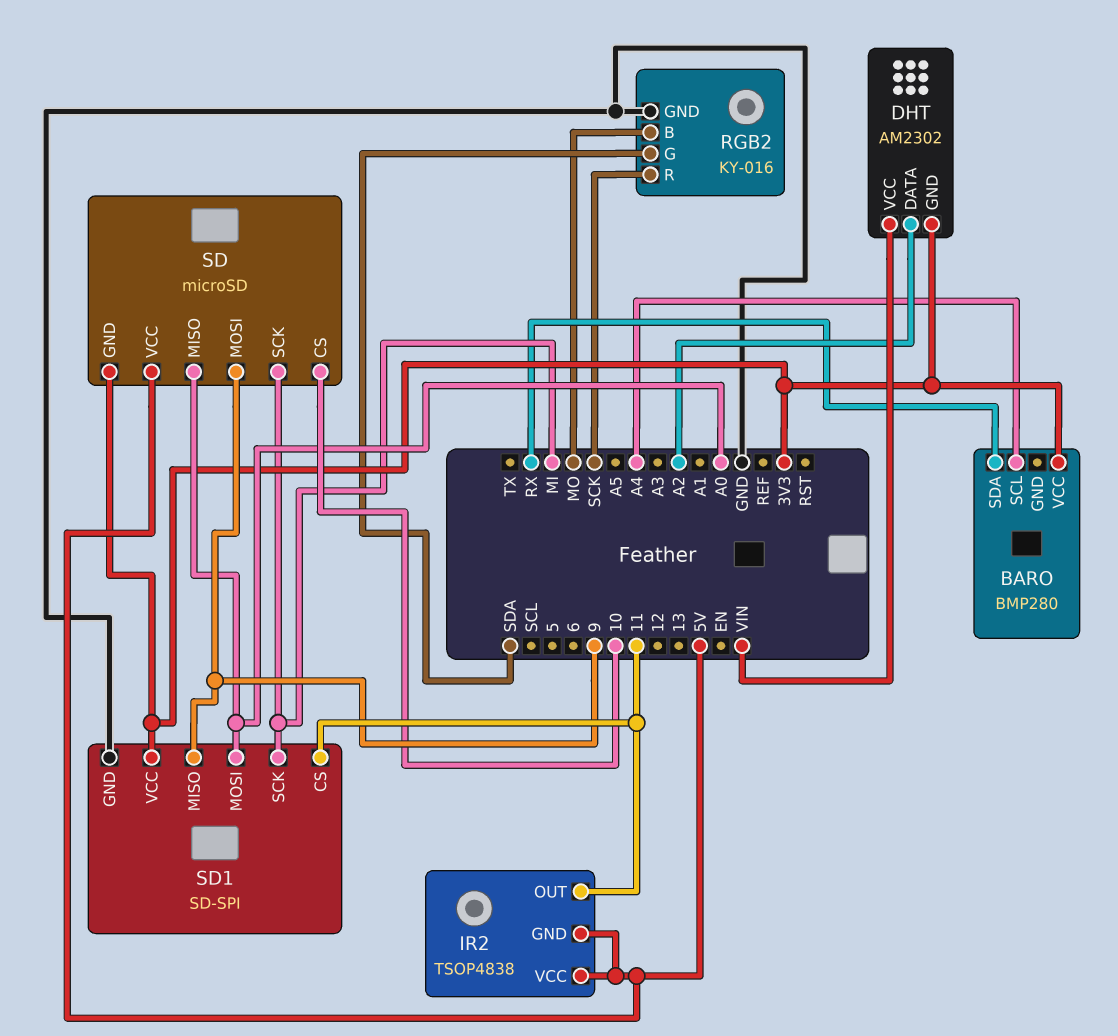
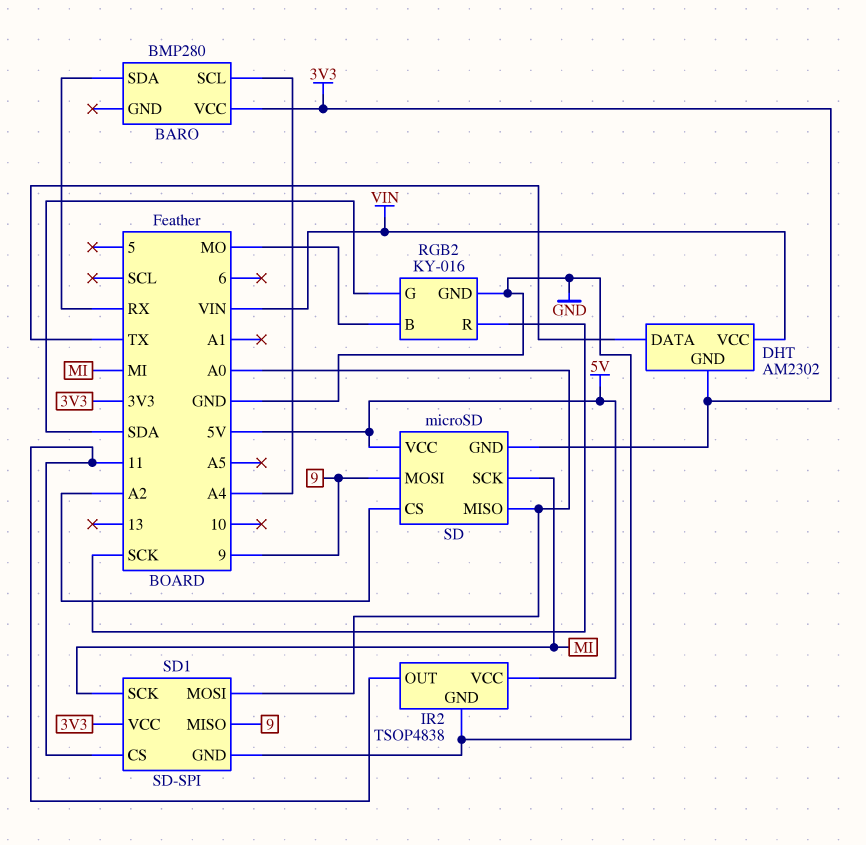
DHT pin DATA: A2 -> TX
IR2 pin GND: 5V -> GND
SD pin CS: 10 -> A2

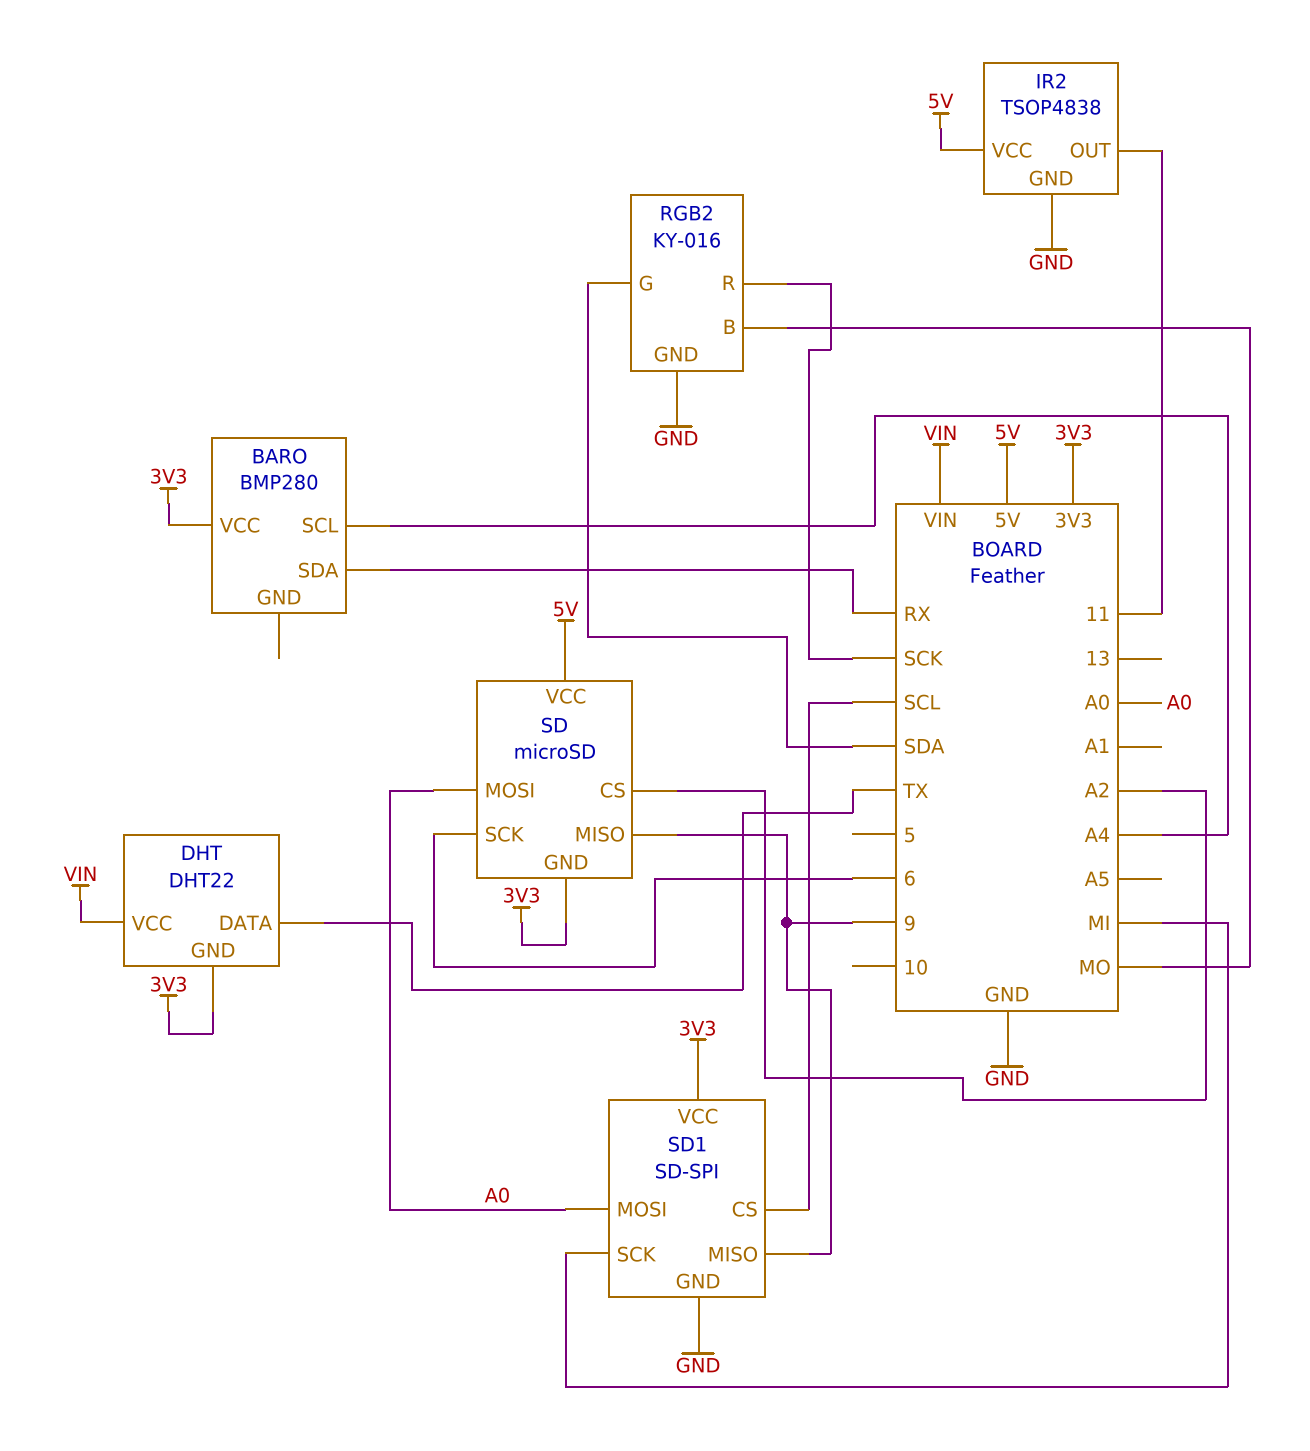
DHT: AM2302 -> DHT22
SD pin MISO: A0 -> 9
SD pin MOSI: 9 -> A0
SD pin SCK: MI -> 6
SD1 pin CS: 11 -> SCL

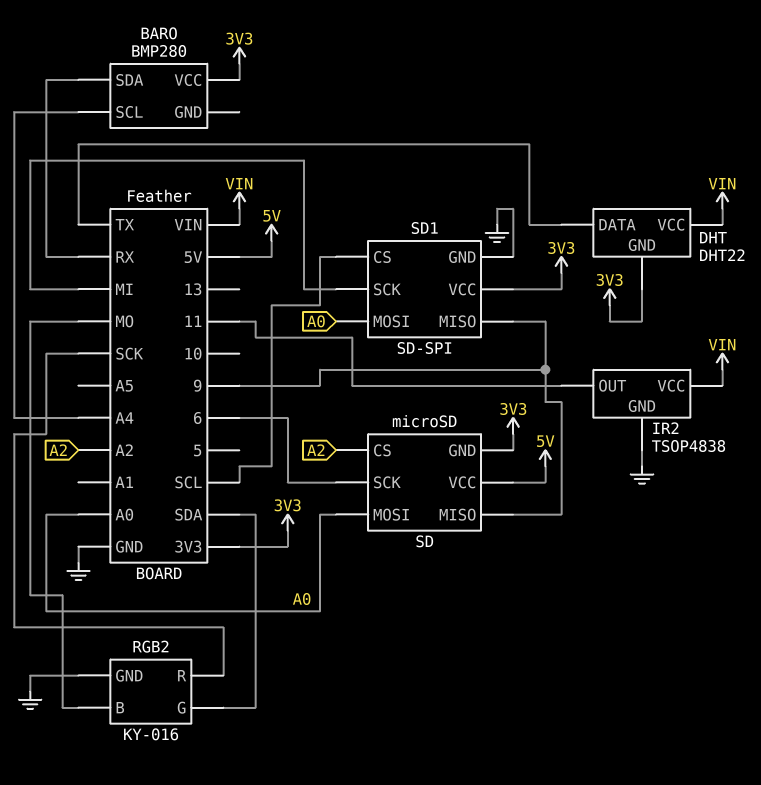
IR2 pin VCC: 5V -> VIN

